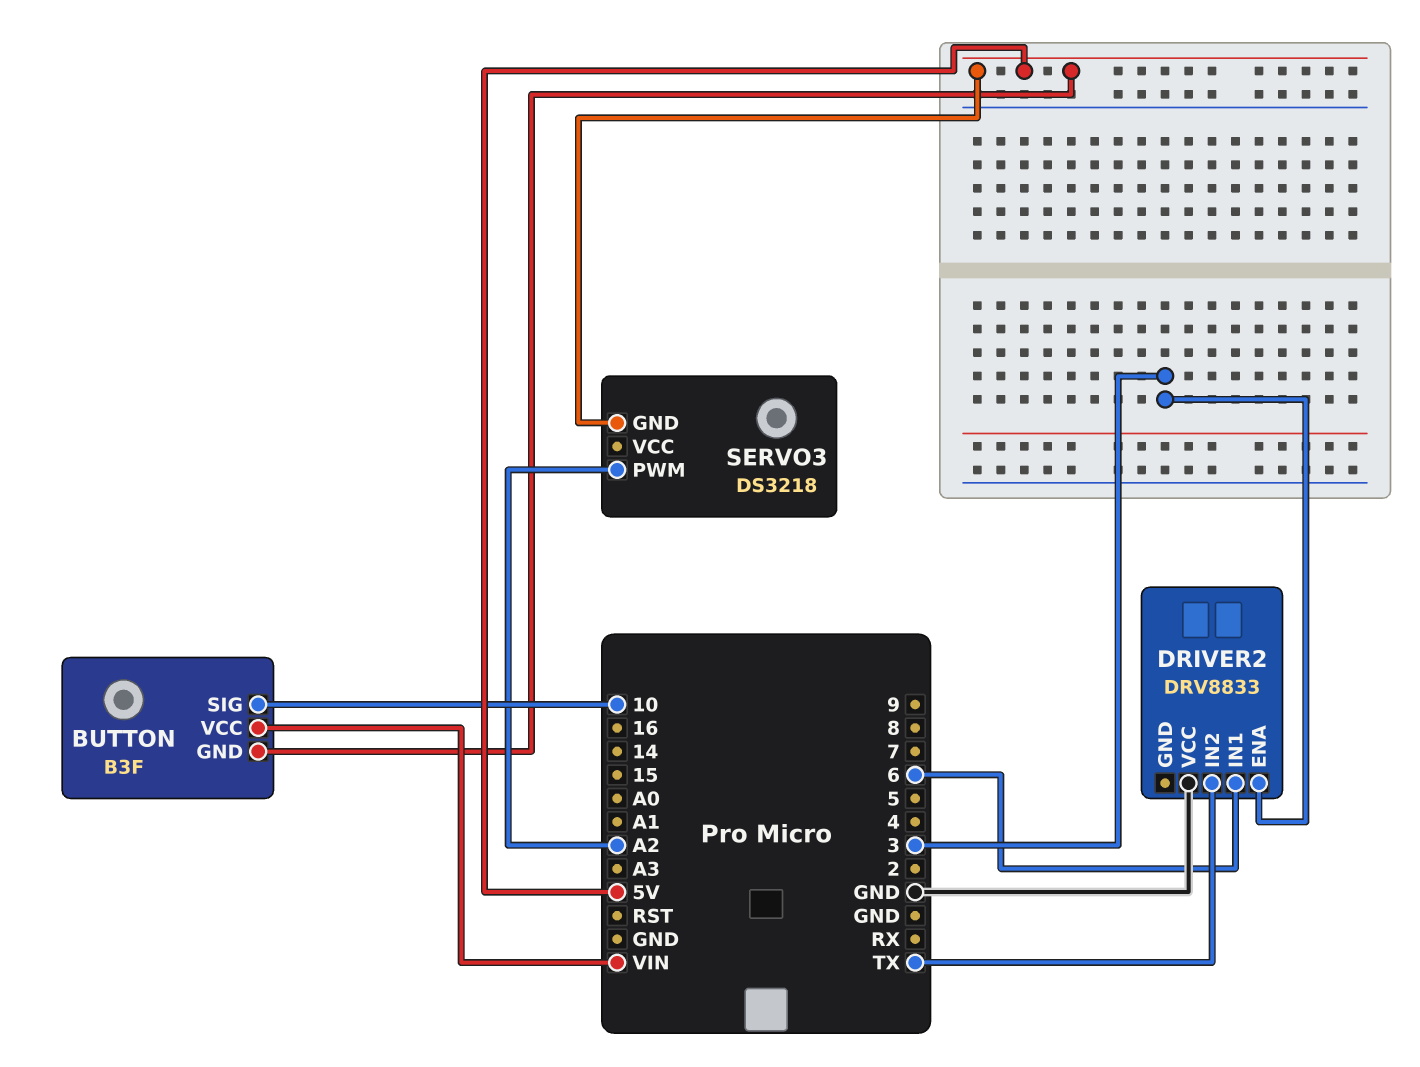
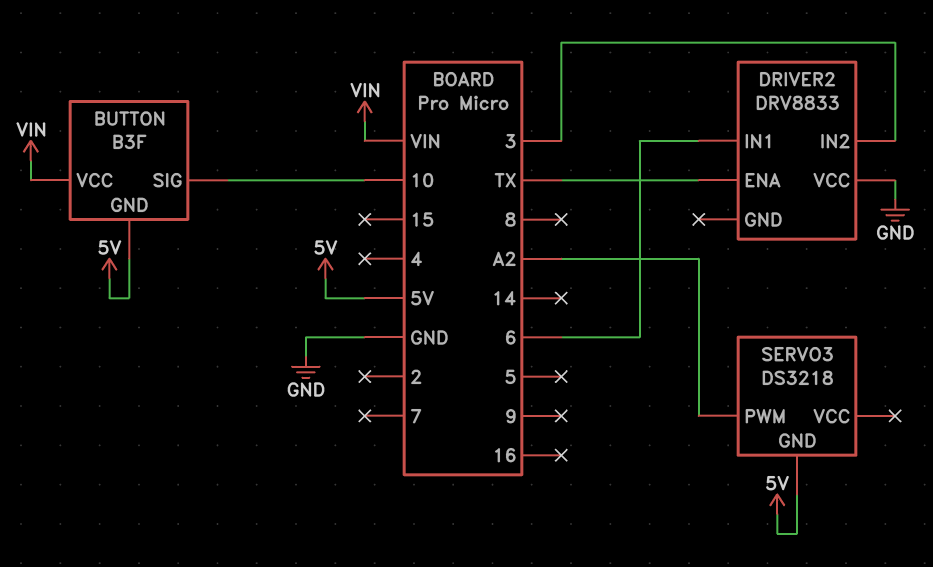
DRIVER2 pin ENA: 3 -> TX
DRIVER2 pin IN2: TX -> 3

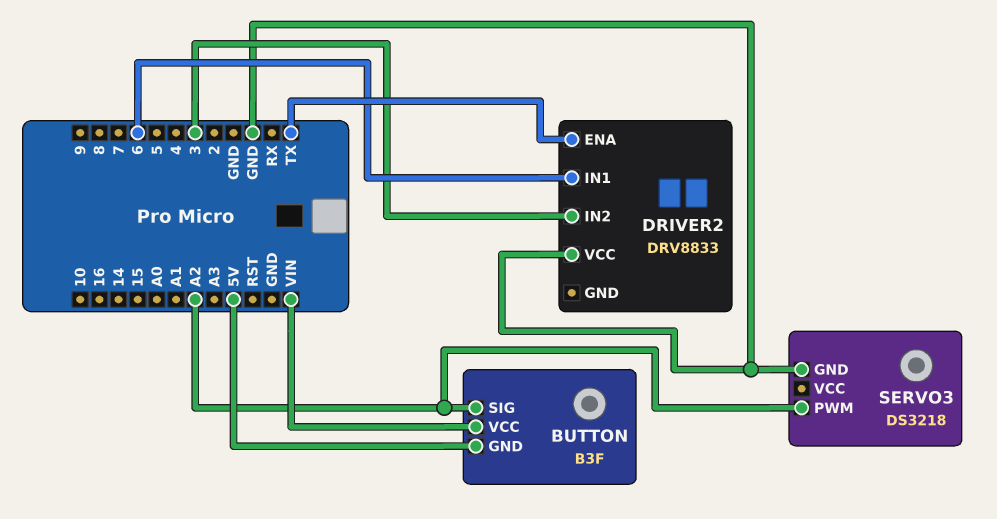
BUTTON pin SIG: 10 -> A2
SERVO3 pin GND: 5V -> GND

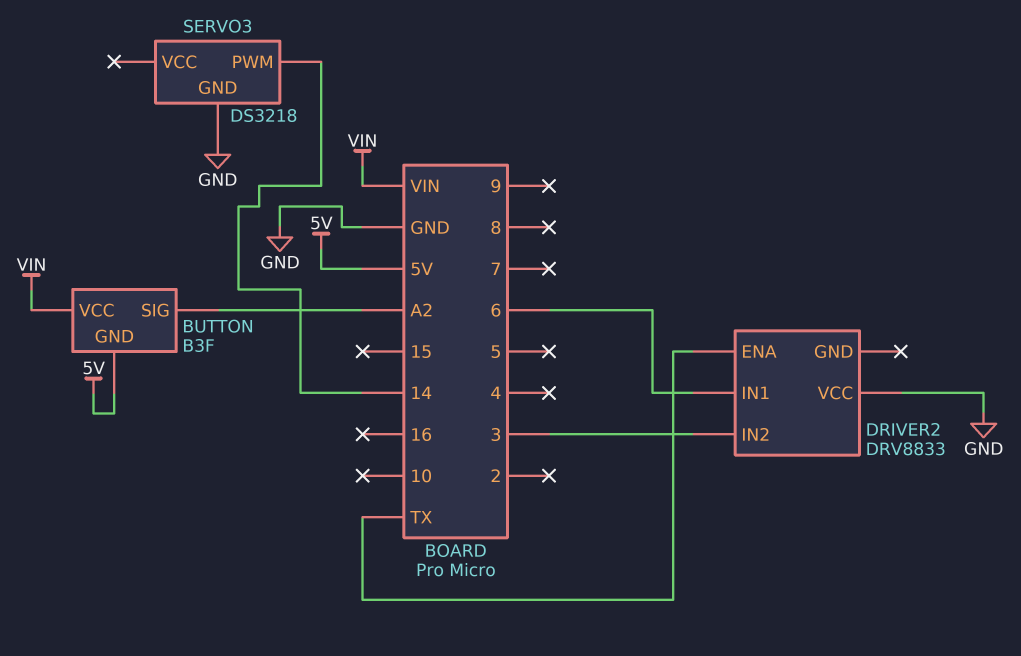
SERVO3 pin PWM: A2 -> 14

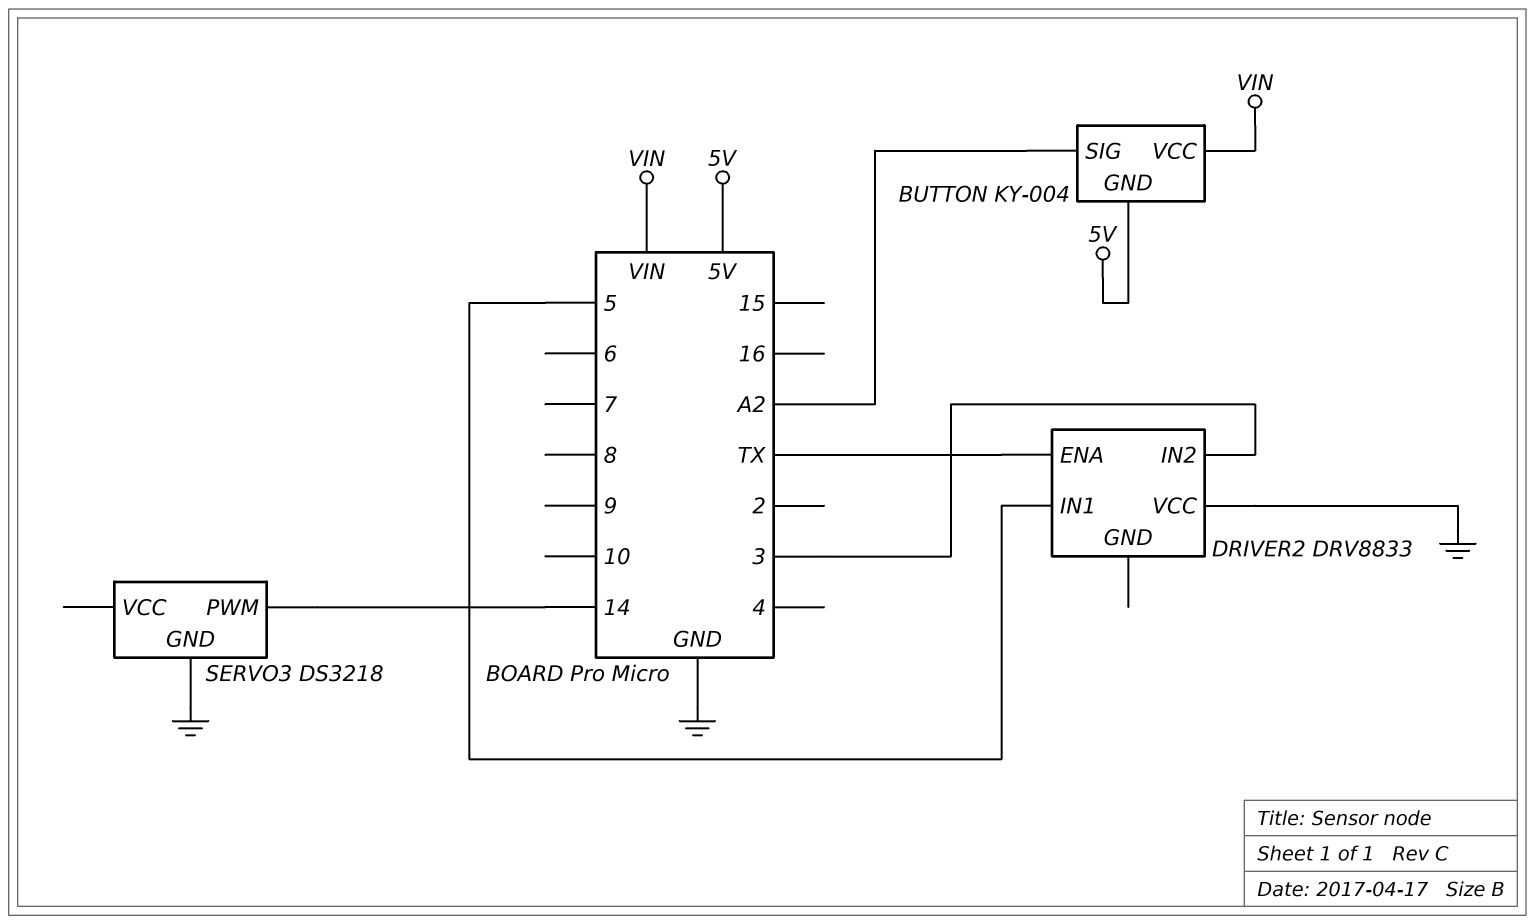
BUTTON: B3F -> KY-004
DRIVER2 pin IN1: 6 -> 5

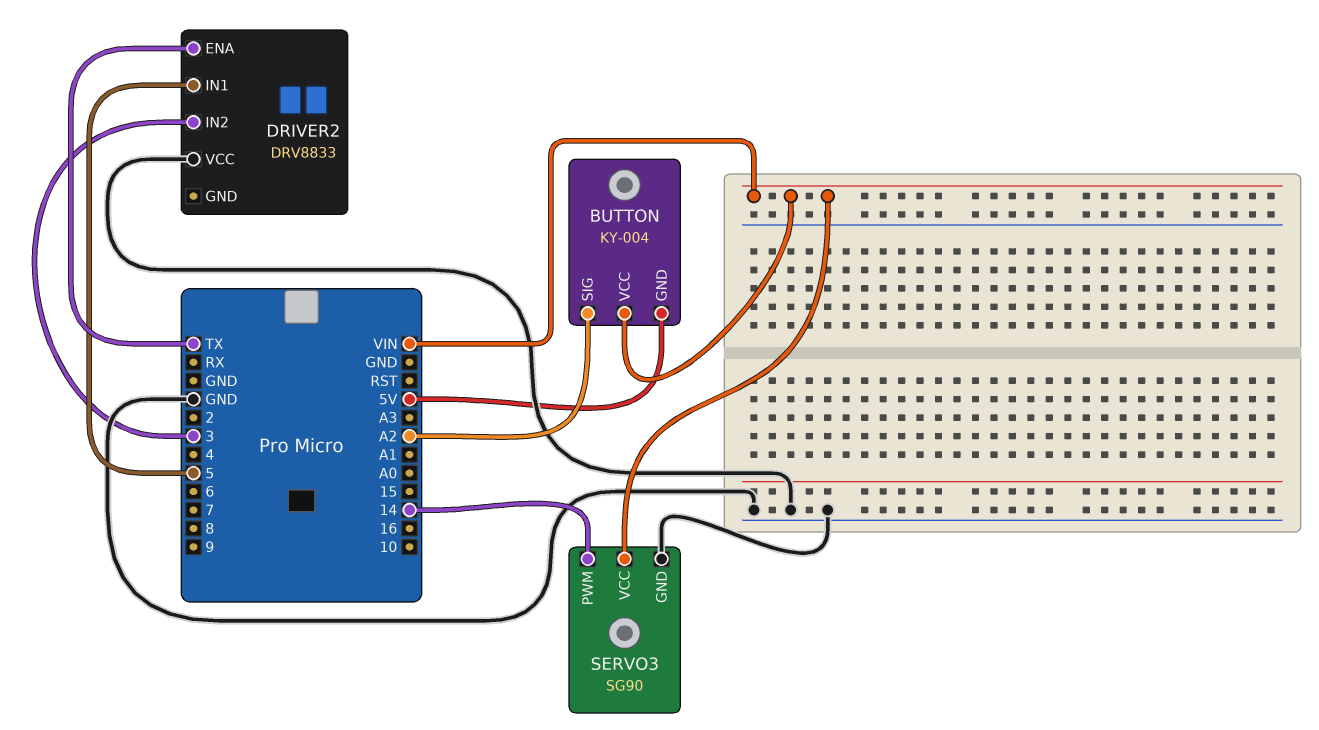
SERVO3: DS3218 -> SG90
SERVO3 pin VCC: none -> VIN

